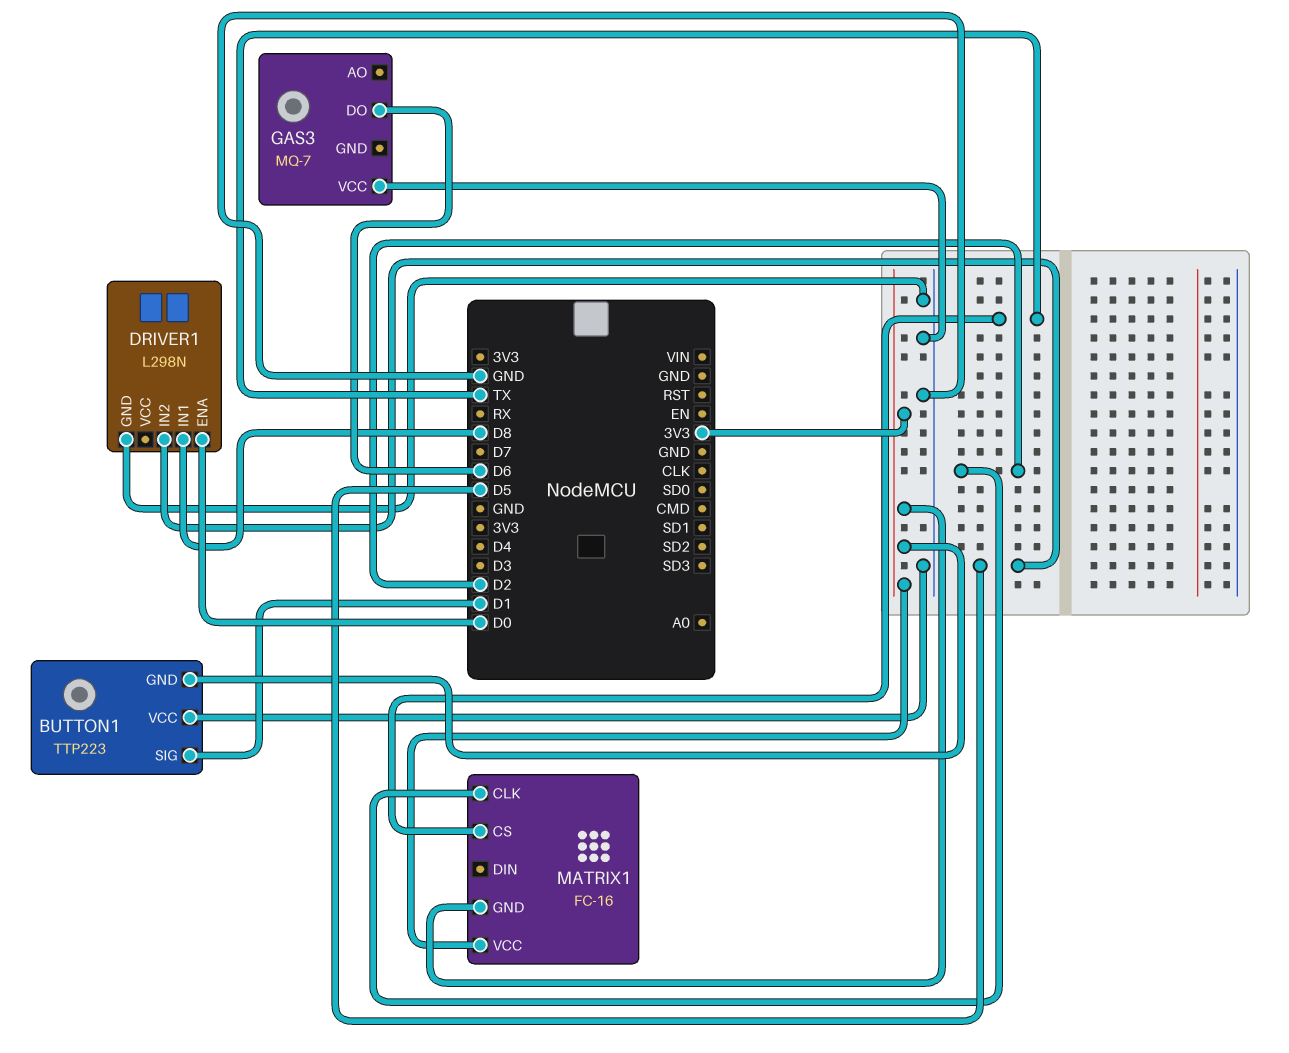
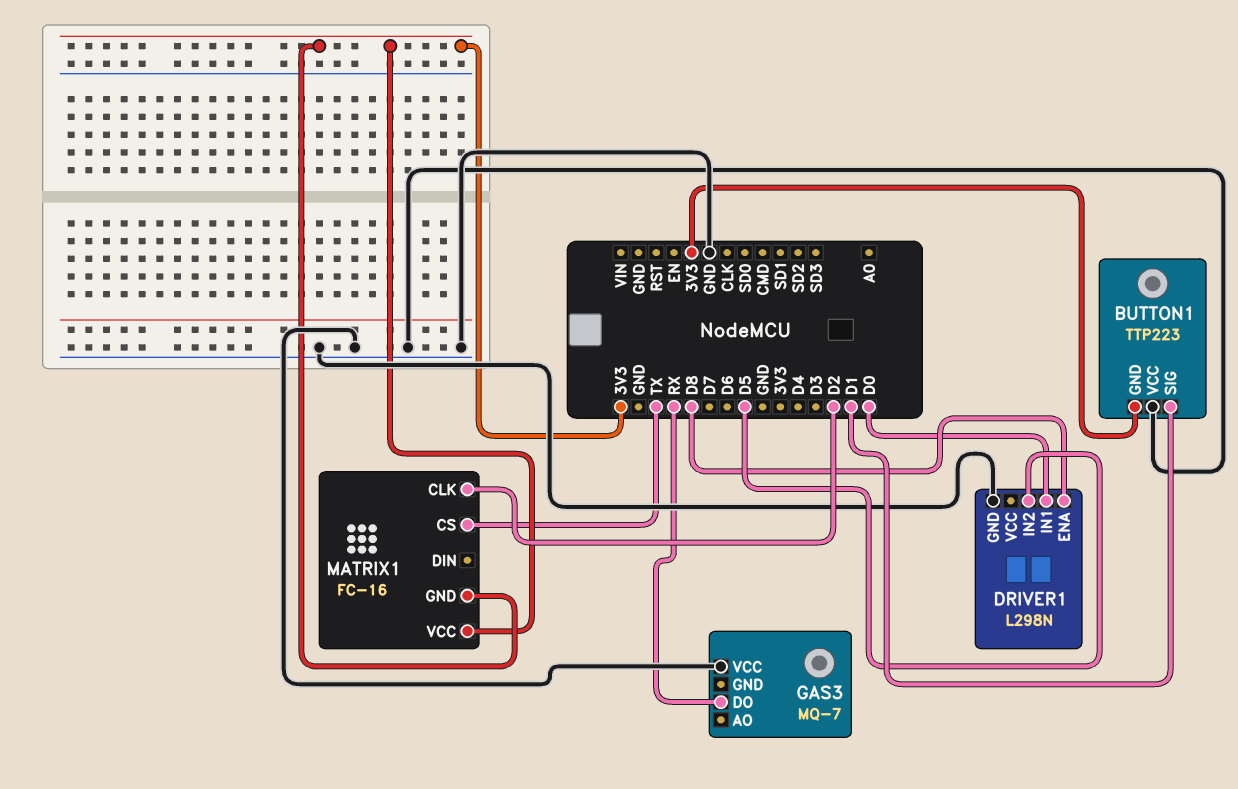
DRIVER1 pin ENA: D0 -> D8
DRIVER1 pin IN1: D8 -> D0
GAS3 pin DO: D6 -> RX

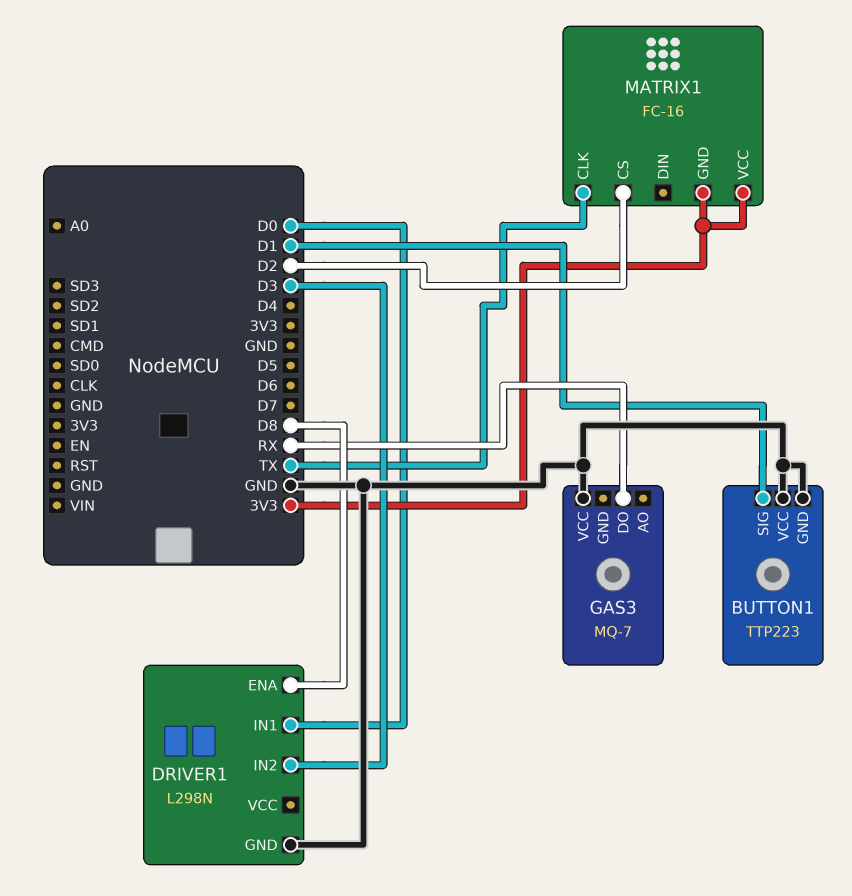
BUTTON1 pin GND: 3V3 -> GND
DRIVER1 pin IN2: D5 -> D3
MATRIX1 pin CLK: D2 -> TX
MATRIX1 pin CS: TX -> D2

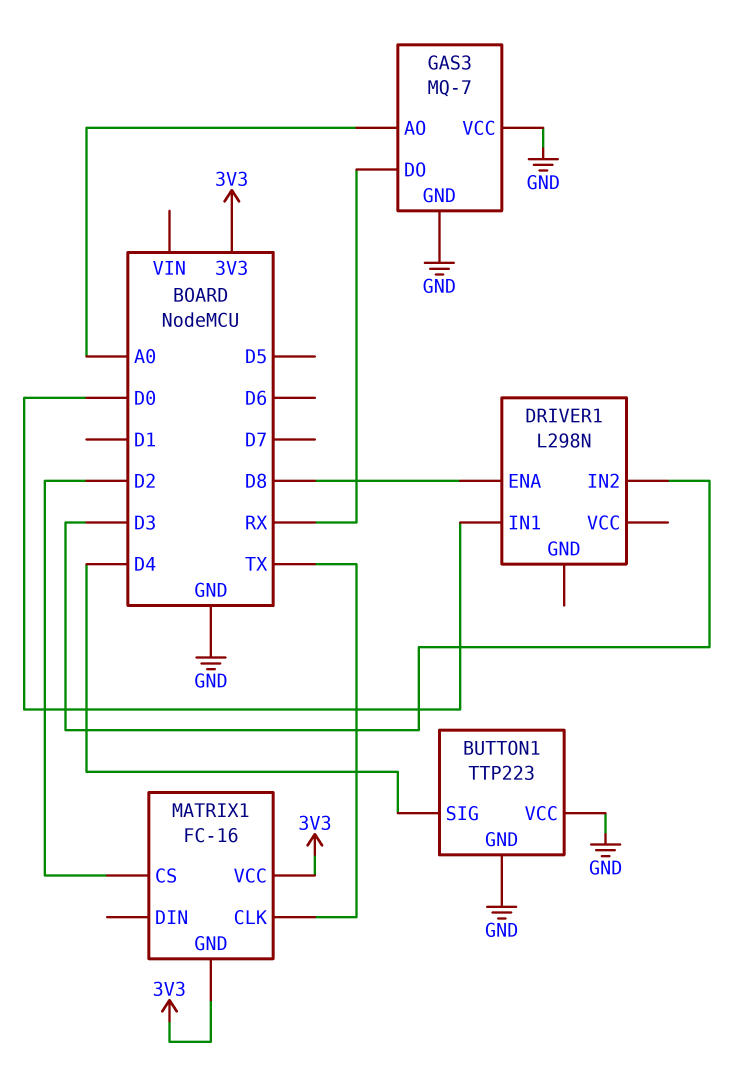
BUTTON1 pin SIG: D1 -> D4
DRIVER1 pin GND: GND -> none
GAS3 pin AO: none -> A0
GAS3 pin GND: none -> GND

